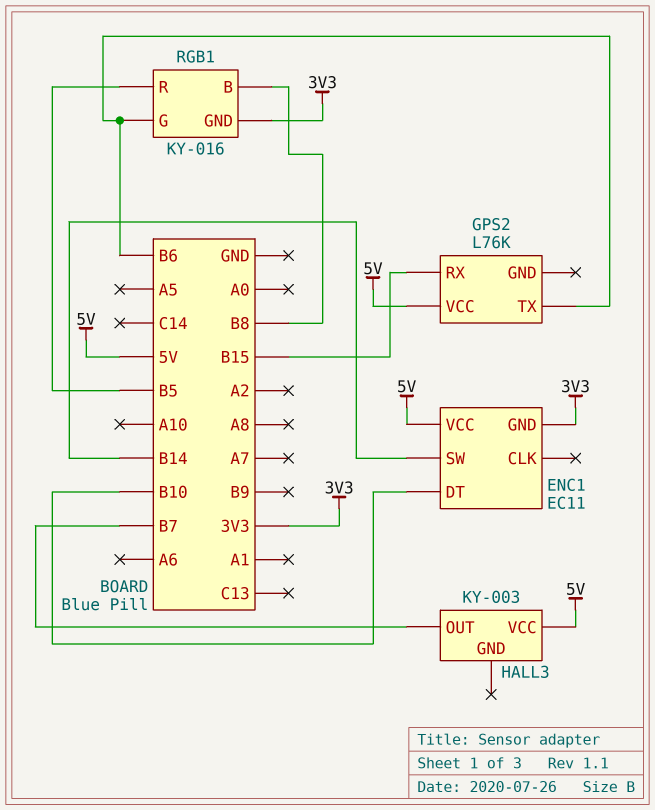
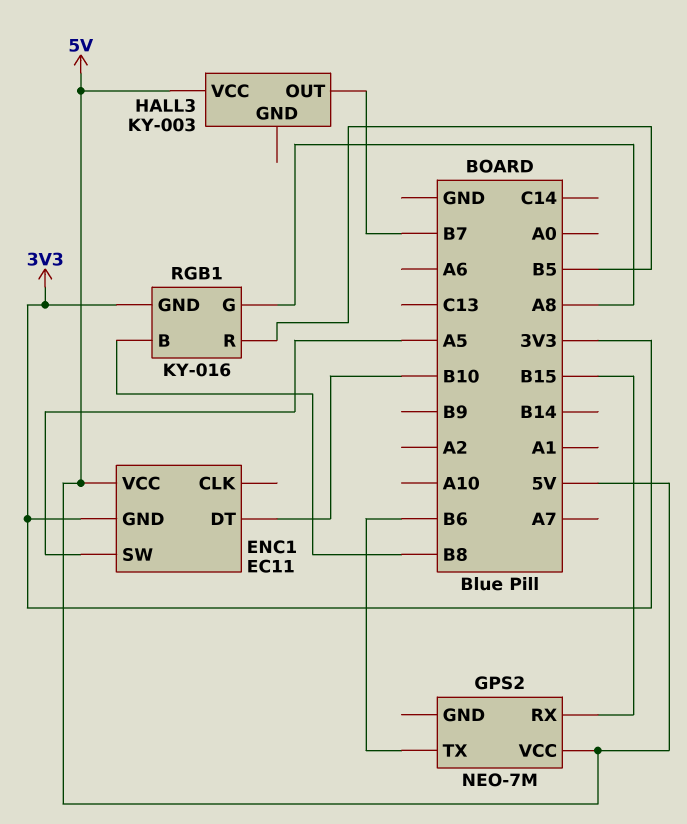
ENC1 pin SW: B14 -> A5
GPS2: L76K -> NEO-7M
RGB1 pin G: B6 -> A8

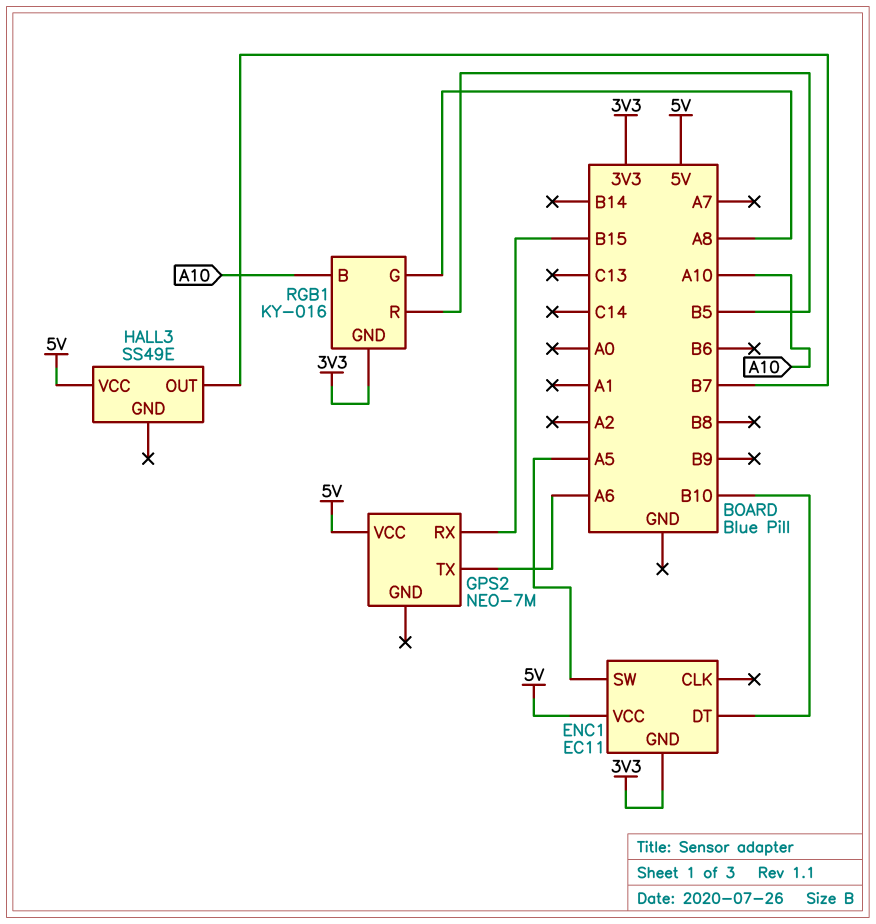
GPS2 pin TX: B6 -> A6
HALL3: KY-003 -> SS49E
RGB1 pin B: B8 -> A10

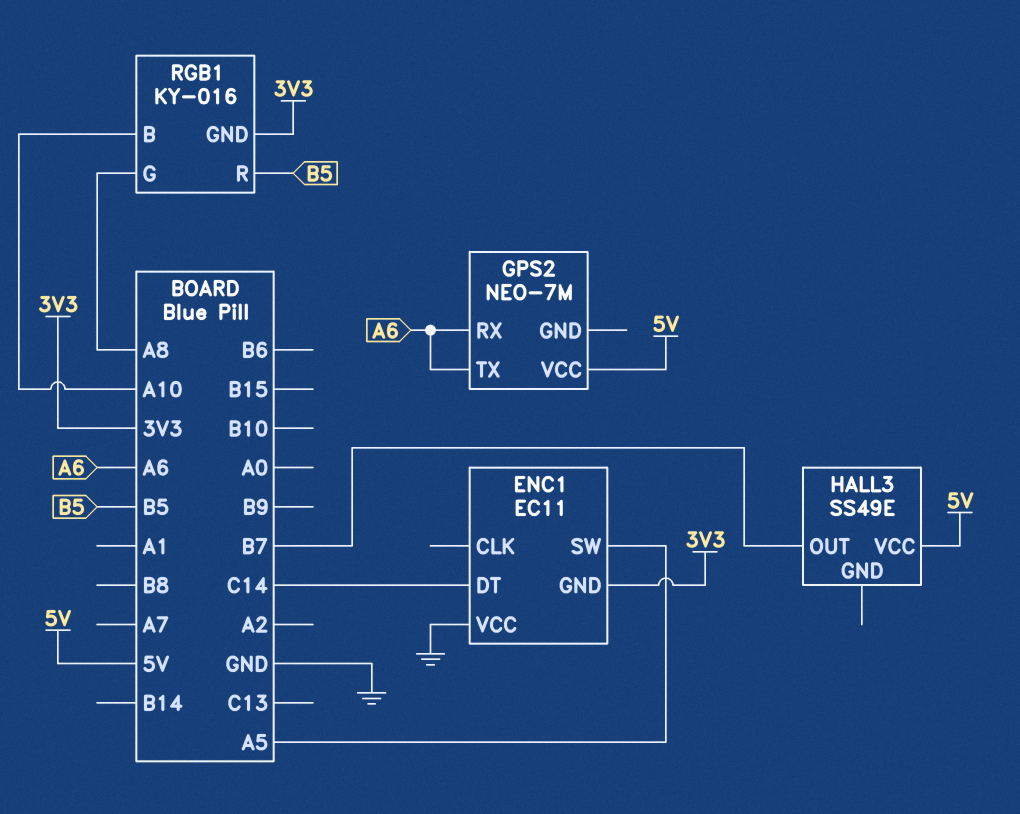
ENC1 pin DT: B10 -> C14
ENC1 pin VCC: 5V -> GND
GPS2 pin RX: B15 -> A6

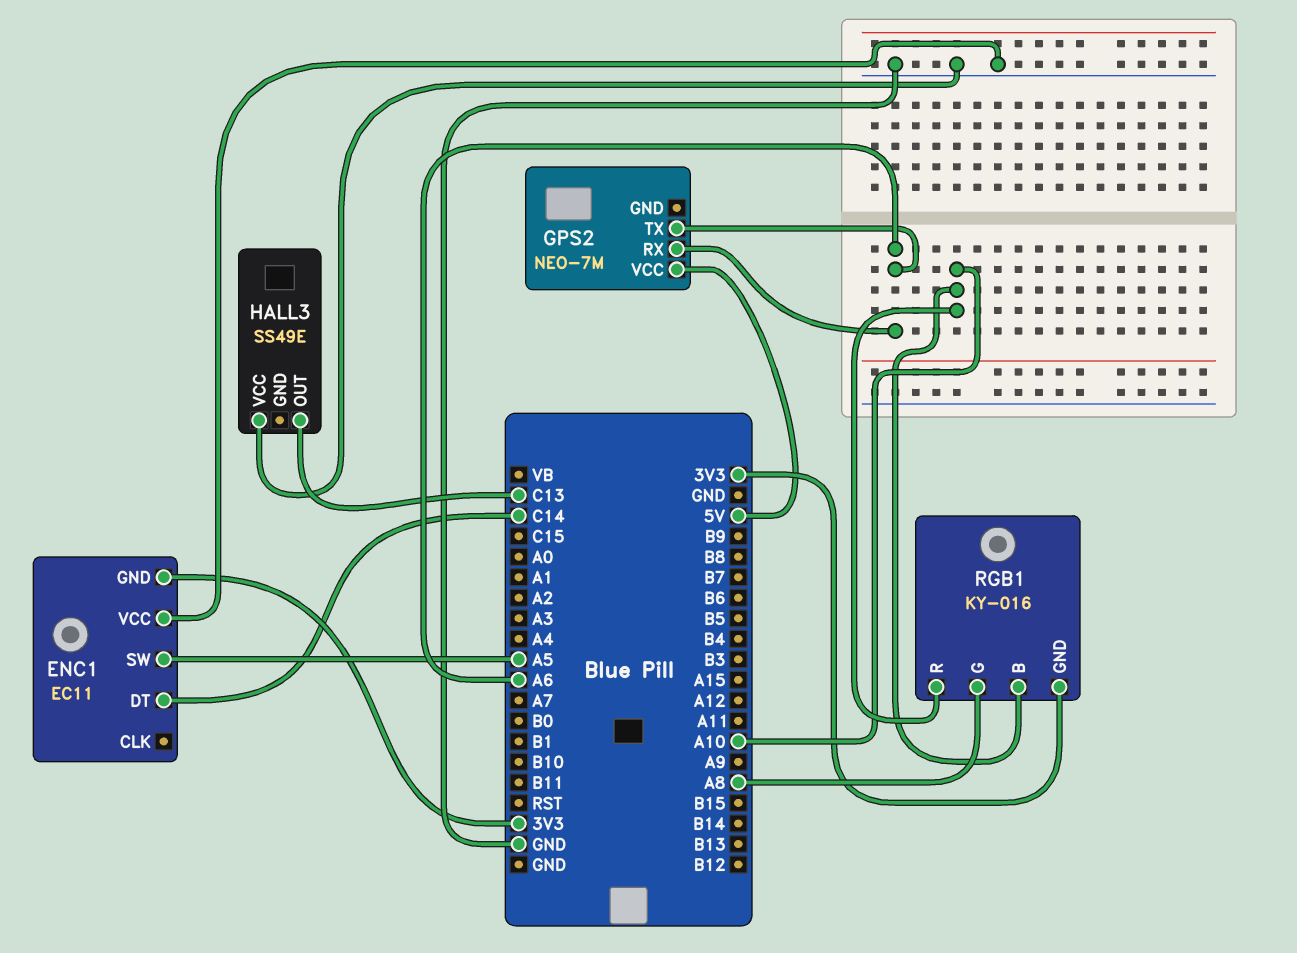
HALL3 pin OUT: B7 -> C13
HALL3 pin VCC: 5V -> GND
RGB1 pin R: B5 -> A10

